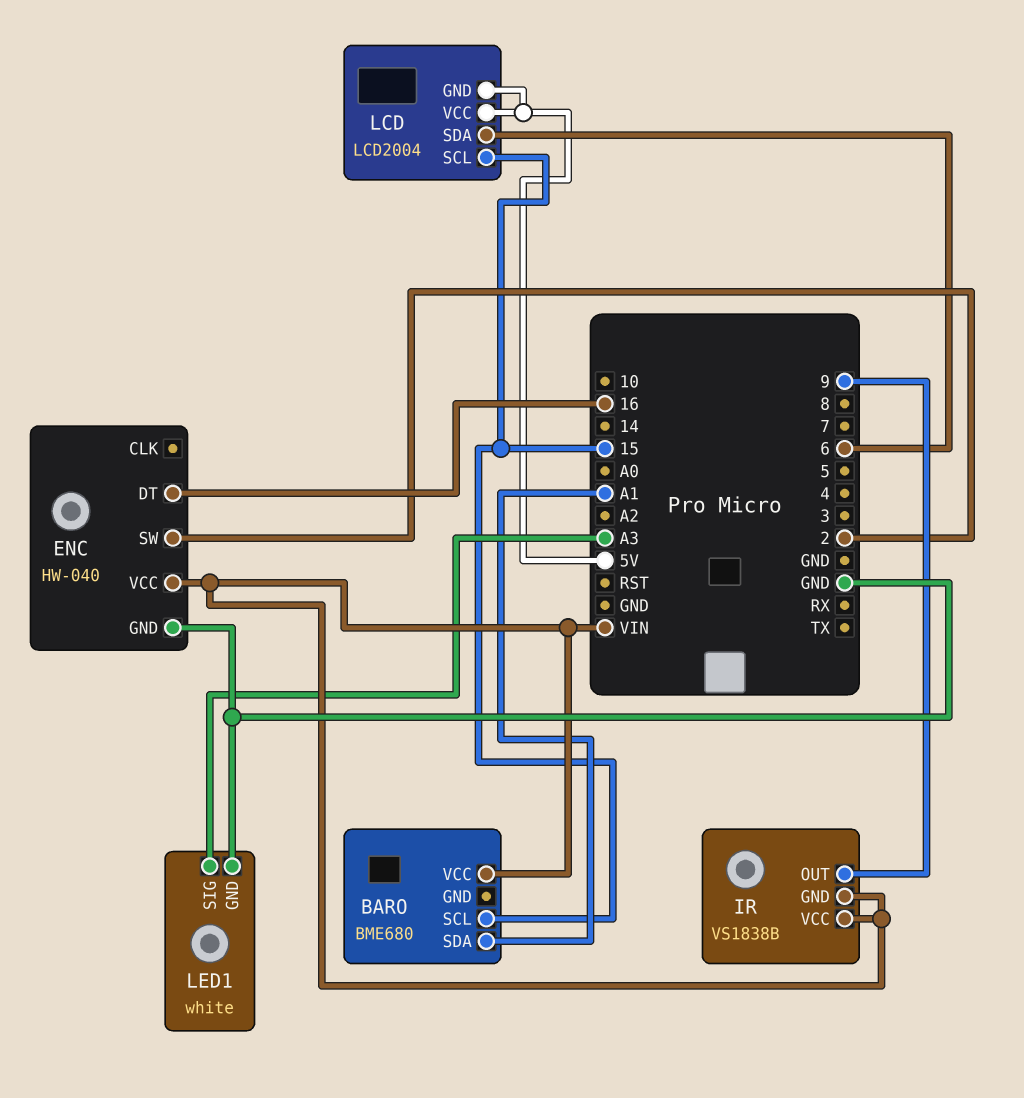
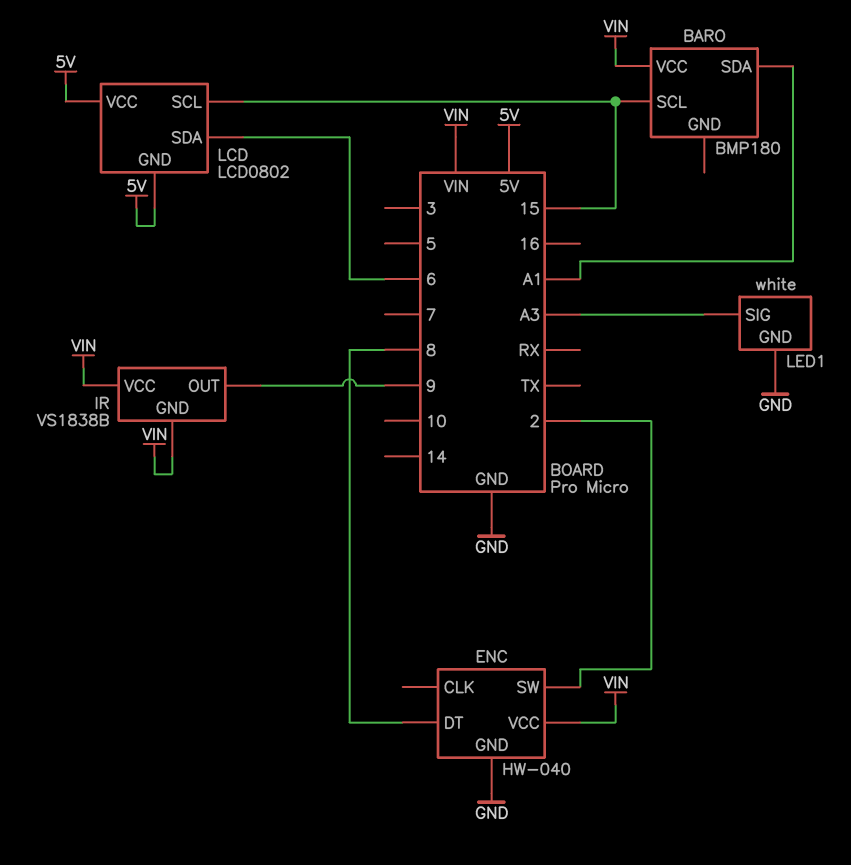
BARO: BME680 -> BMP180
ENC pin DT: 16 -> 8
LCD: LCD2004 -> LCD0802

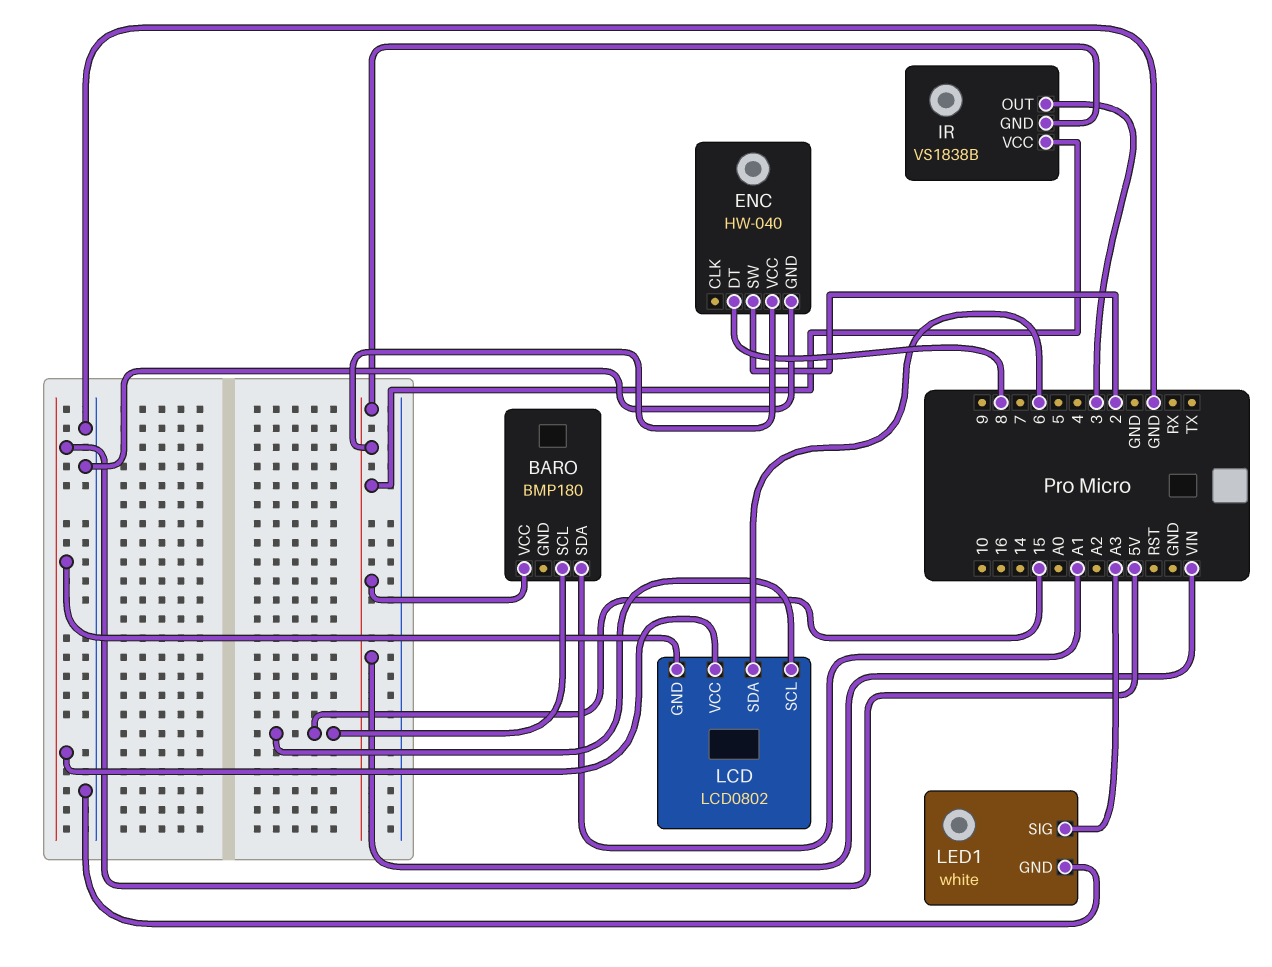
IR pin OUT: 9 -> 3

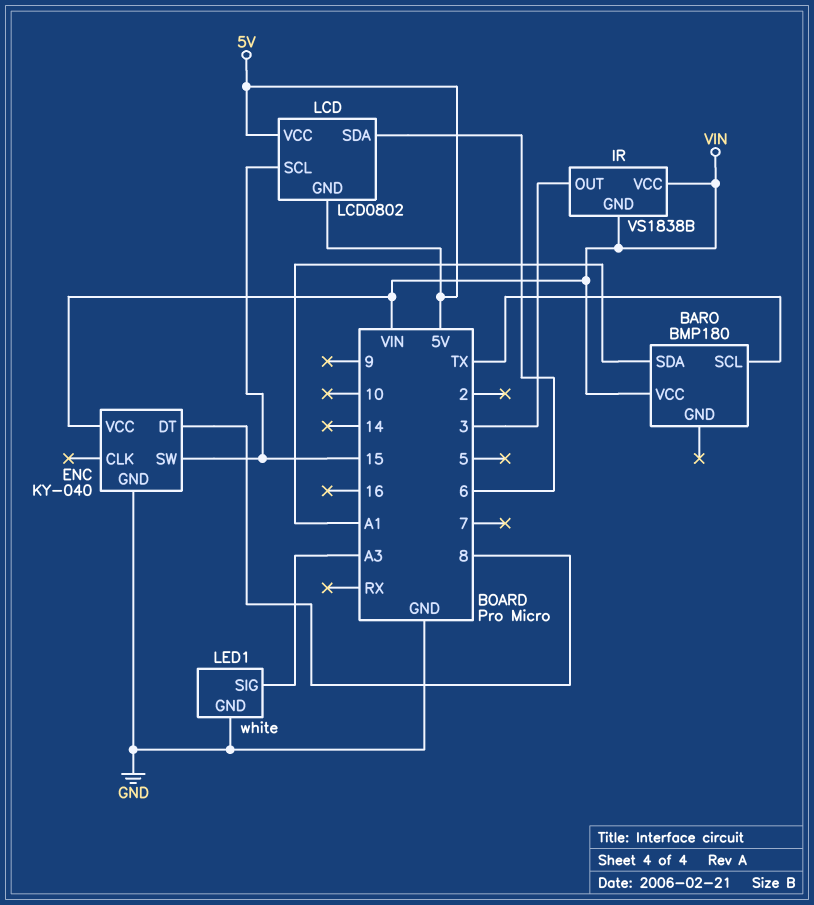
BARO pin SCL: 15 -> TX
ENC: HW-040 -> KY-040
ENC pin SW: 2 -> 15

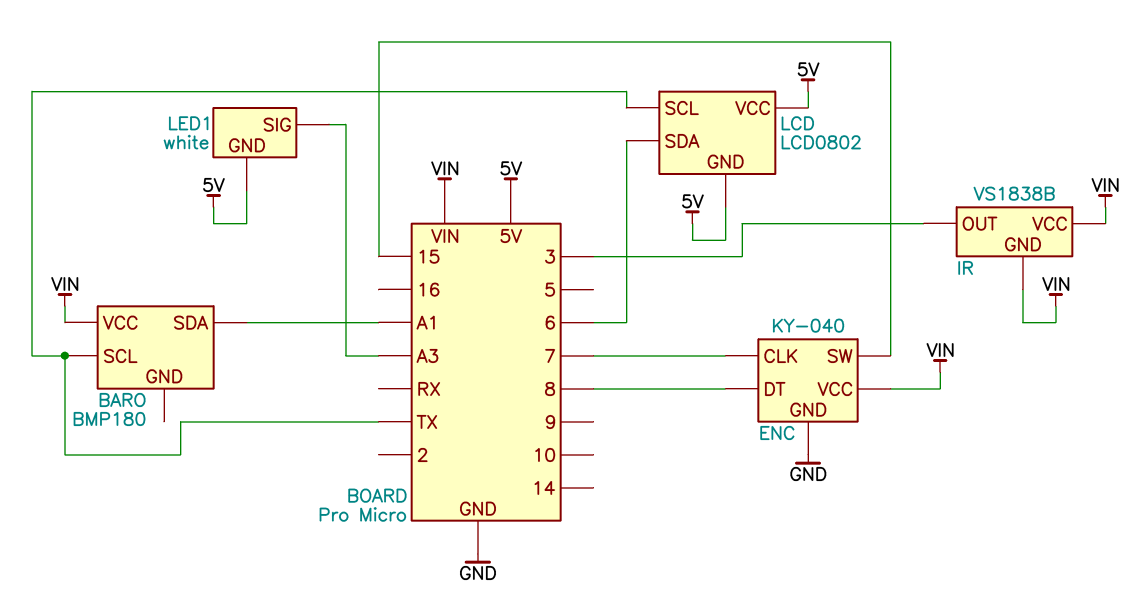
ENC pin CLK: none -> 7
LCD pin SCL: 15 -> TX
LED1 pin GND: GND -> 5V

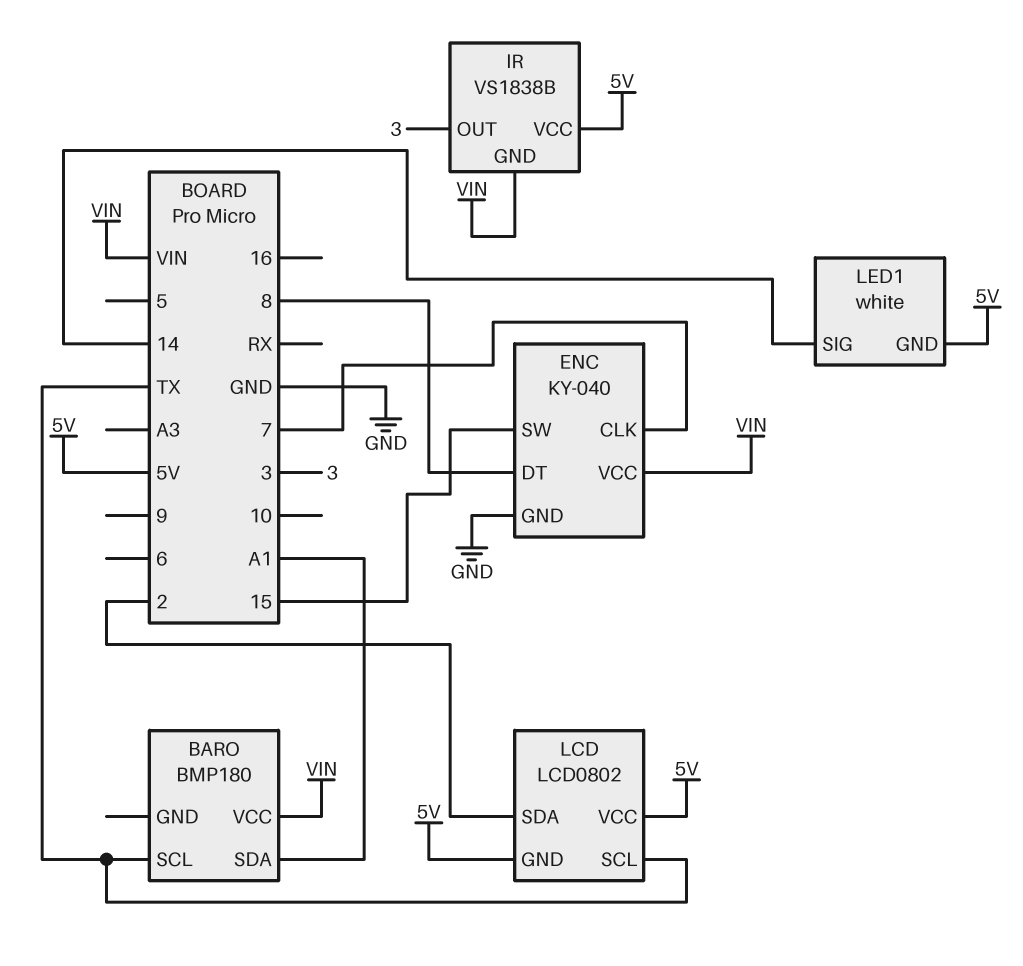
IR pin VCC: VIN -> 5V
LCD pin SDA: 6 -> 2
LED1 pin SIG: A3 -> 14

